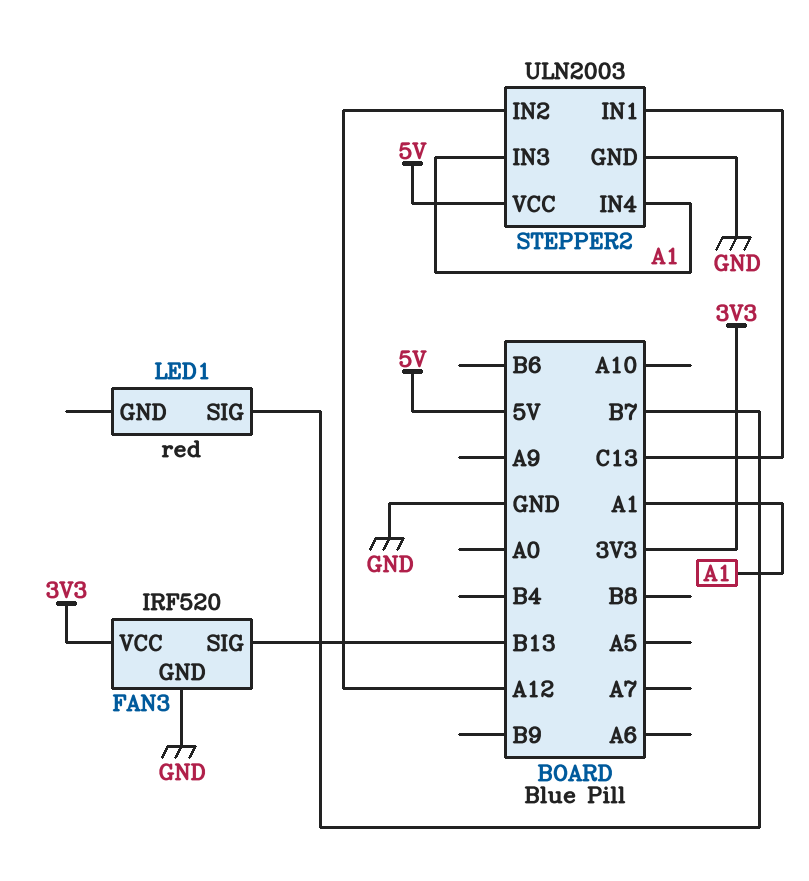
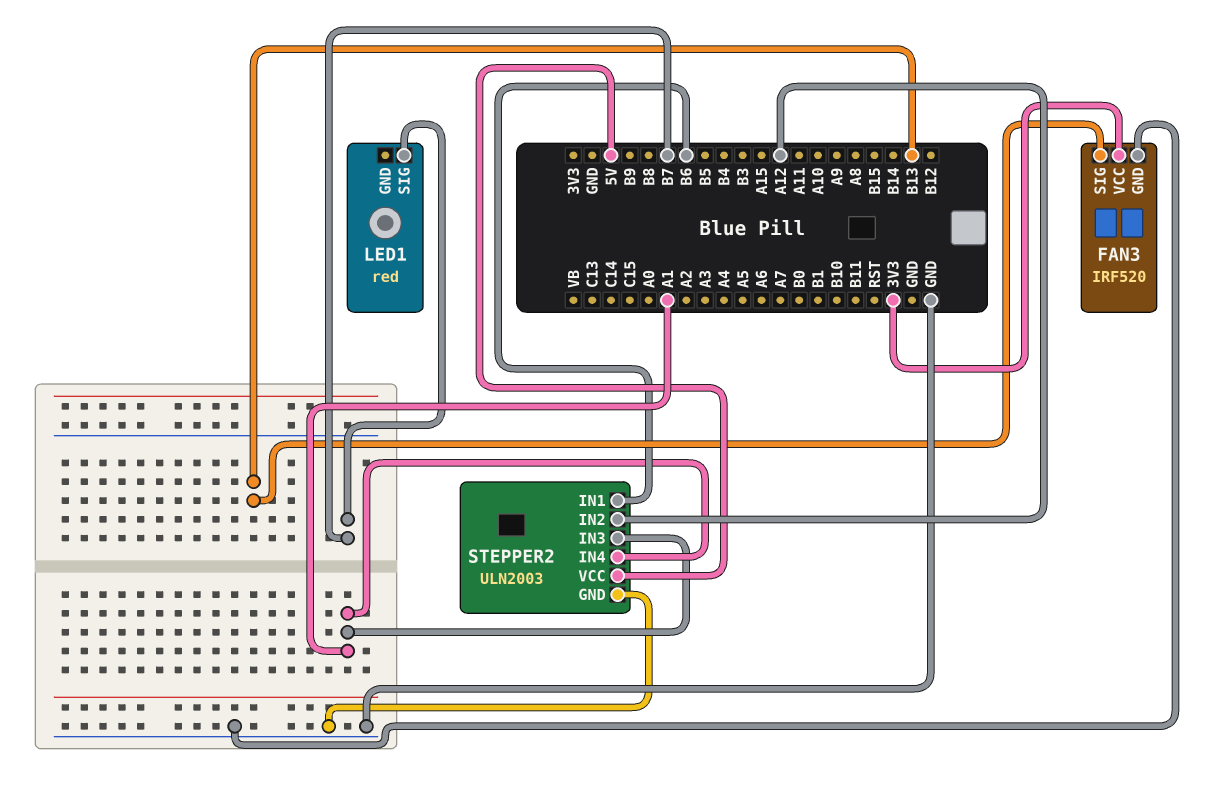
STEPPER2 pin IN1: C13 -> B6

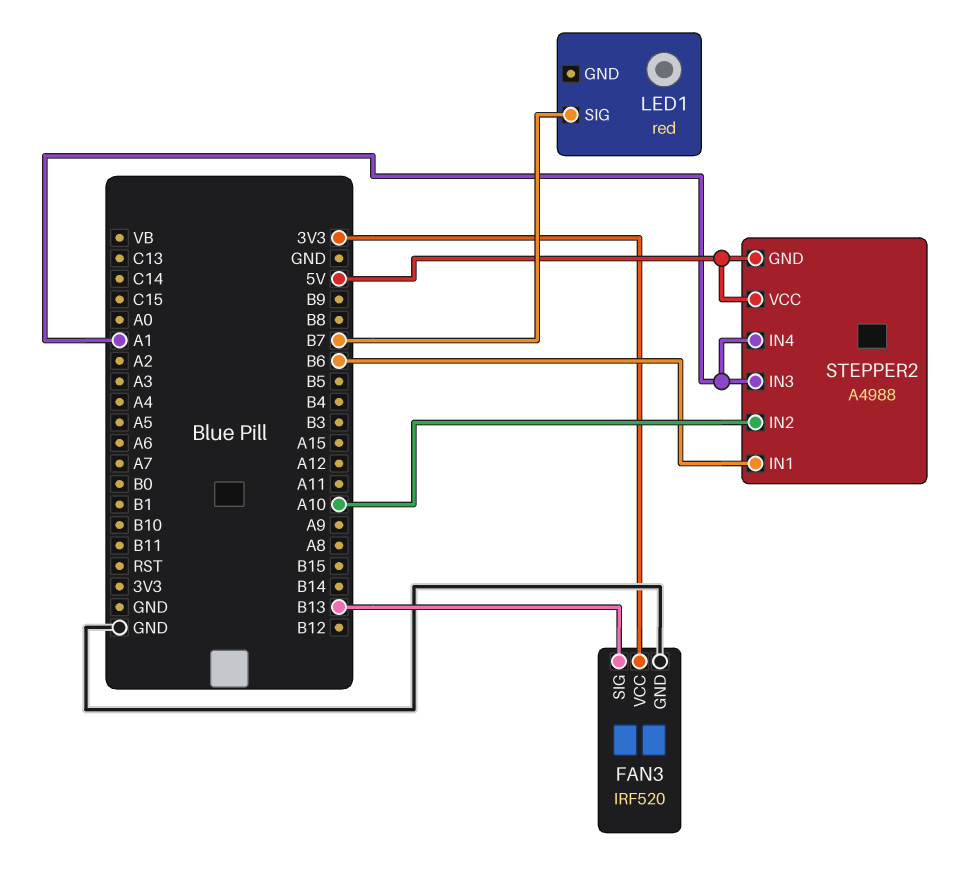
STEPPER2: ULN2003 -> A4988
STEPPER2 pin GND: GND -> 5V
STEPPER2 pin IN2: A12 -> A10

